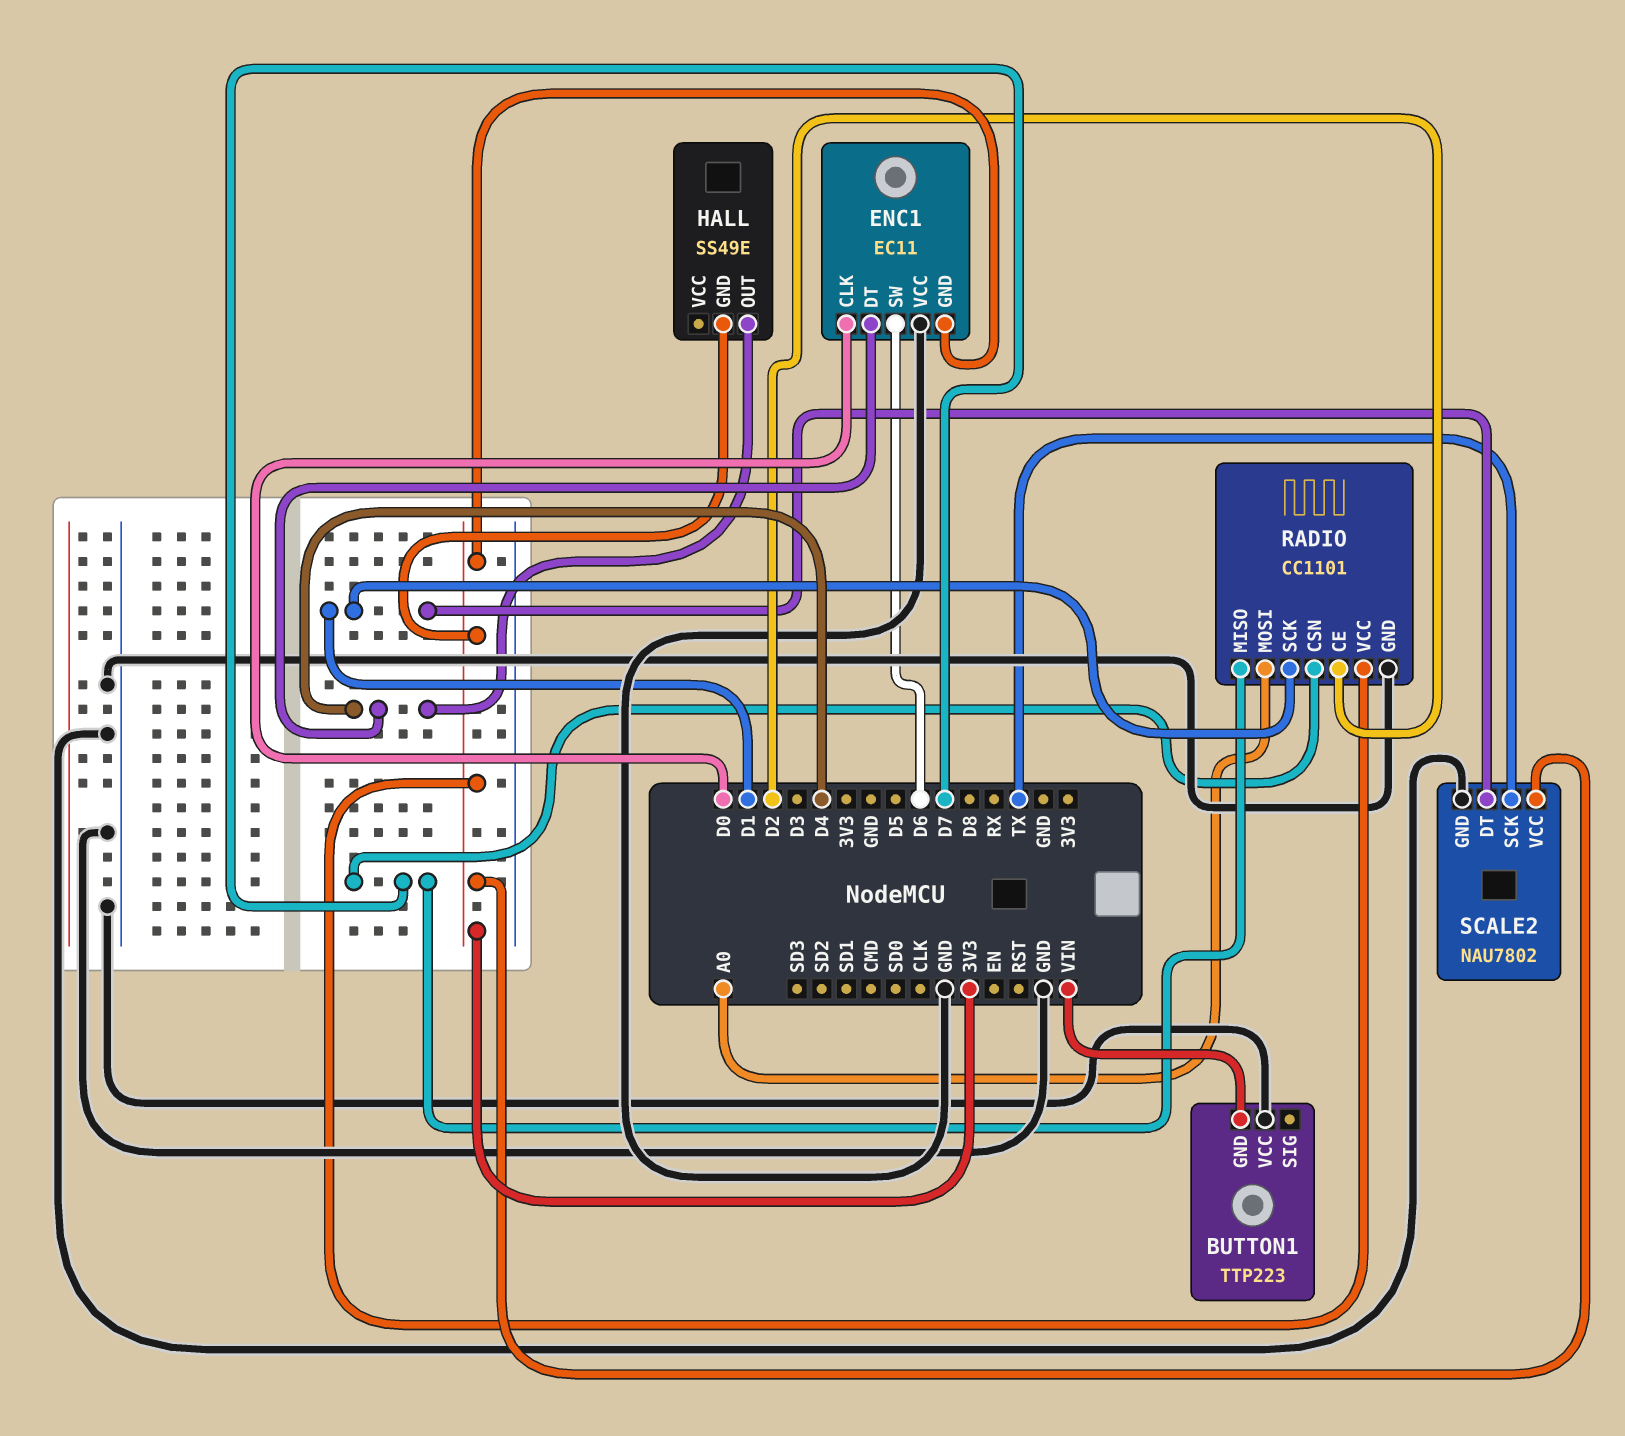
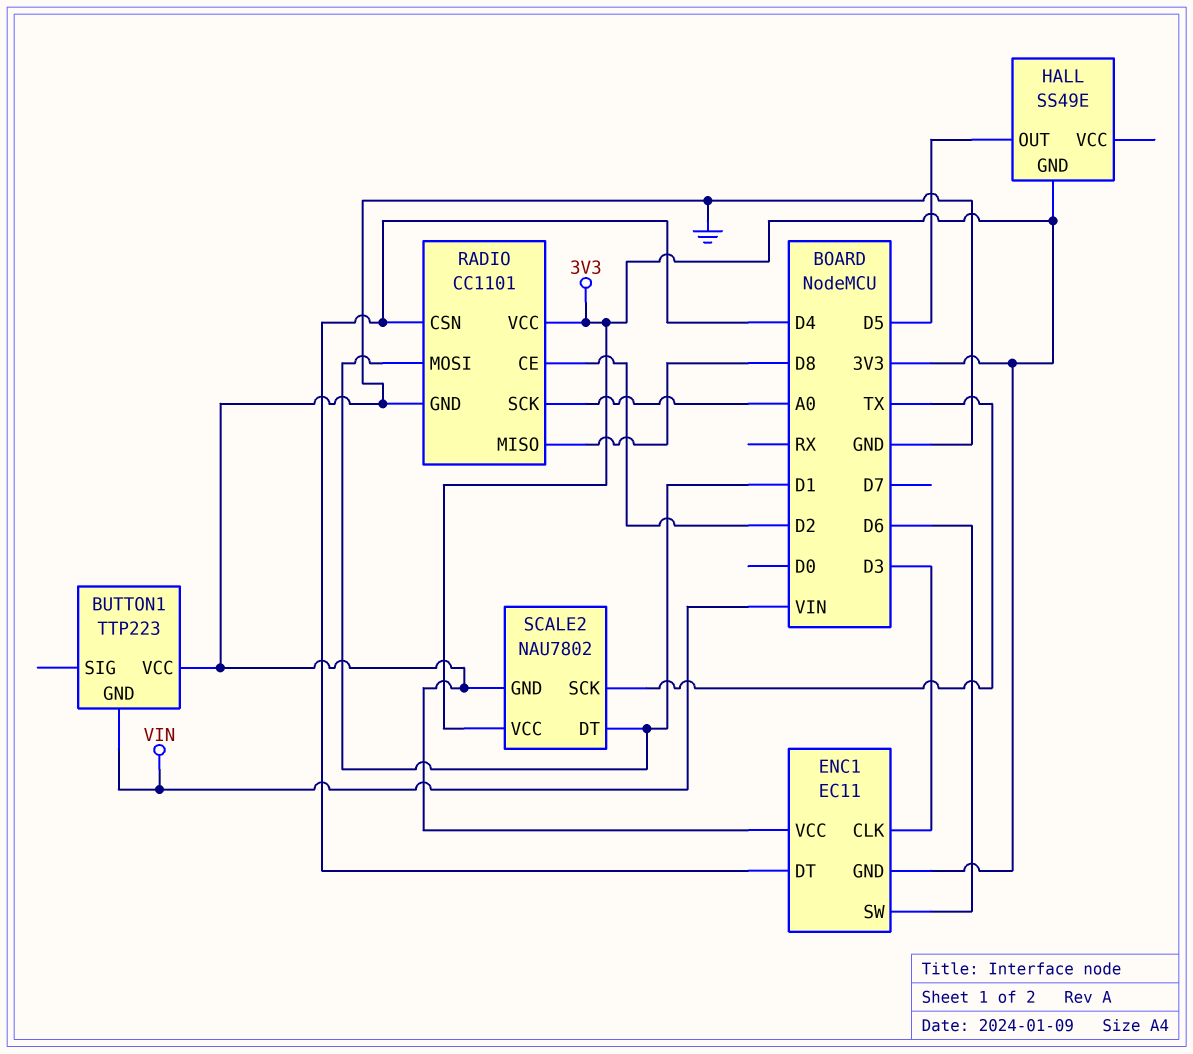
ENC1 pin CLK: D0 -> D3
HALL pin OUT: D4 -> D5
RADIO pin CSN: D7 -> D4
RADIO pin MISO: D7 -> D8
RADIO pin MOSI: A0 -> D1
RADIO pin SCK: D1 -> A0

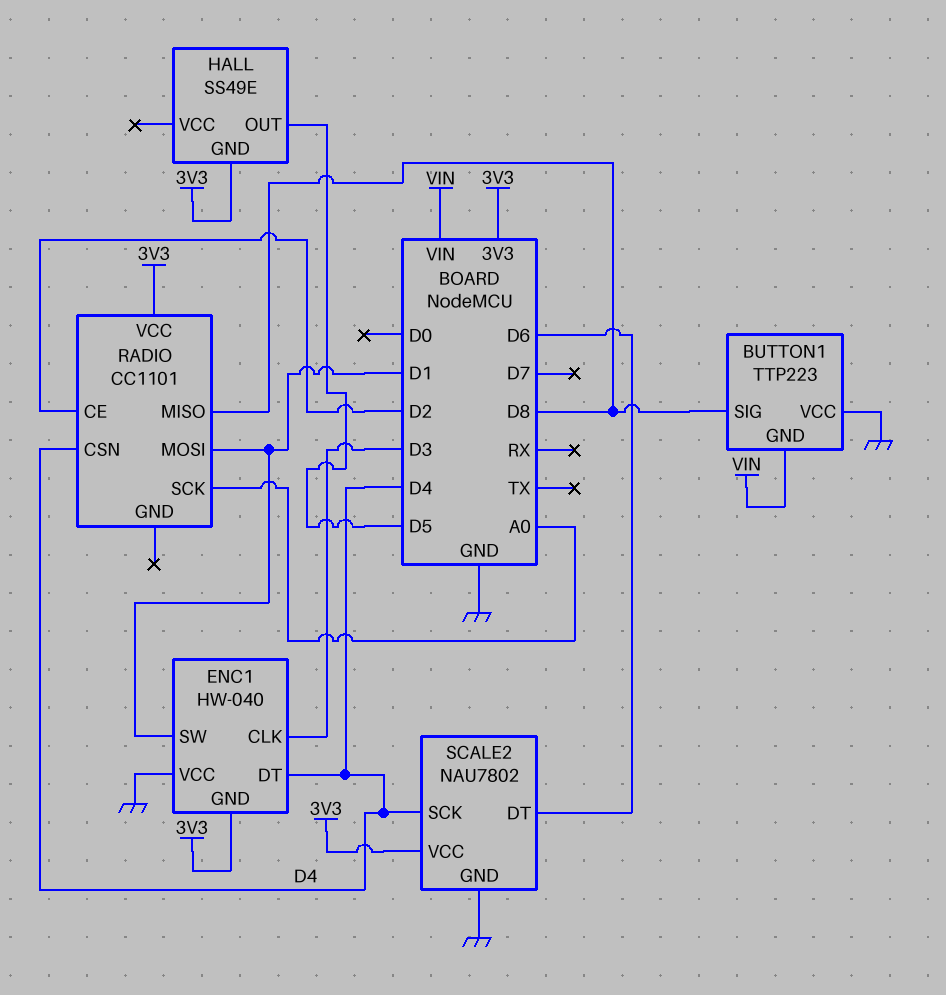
BUTTON1 pin SIG: none -> D8
ENC1: EC11 -> HW-040
ENC1 pin SW: D6 -> D1
RADIO pin GND: GND -> none
SCALE2 pin DT: D1 -> D6
SCALE2 pin SCK: TX -> D4

